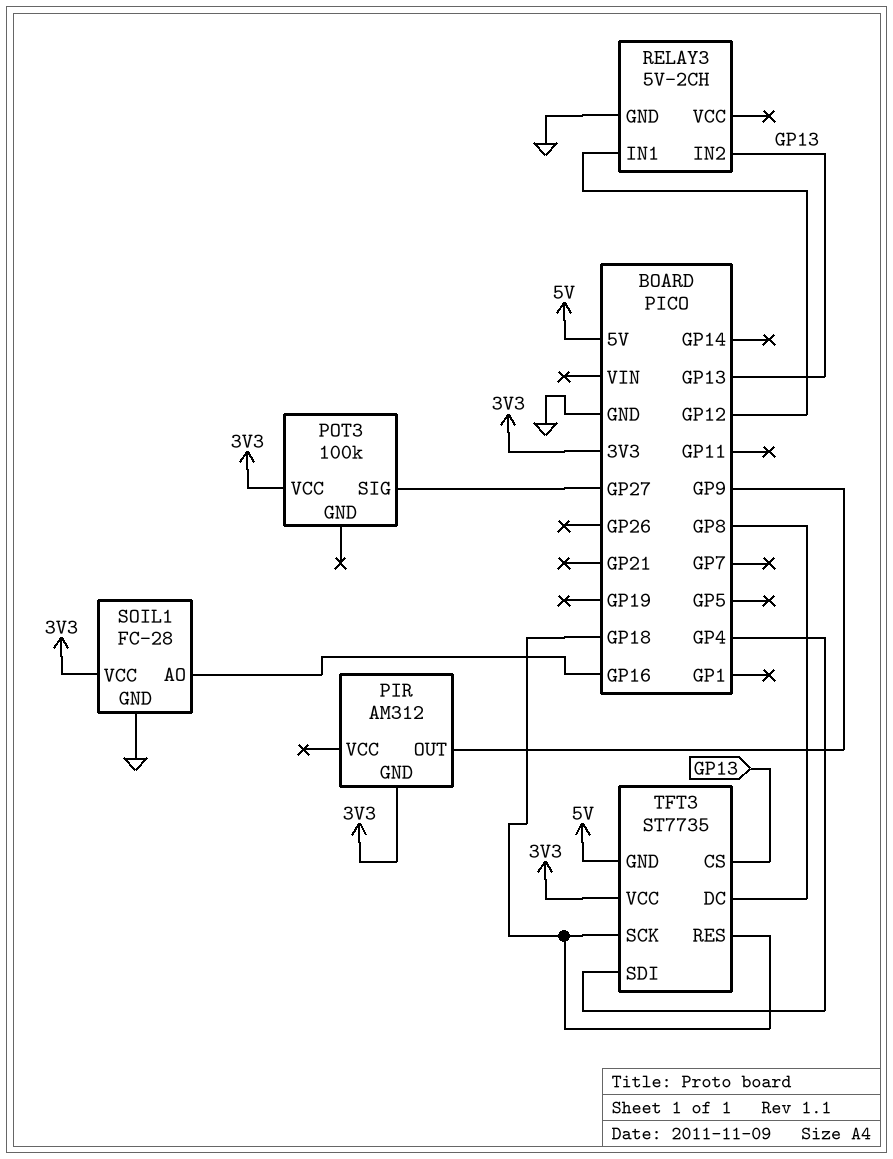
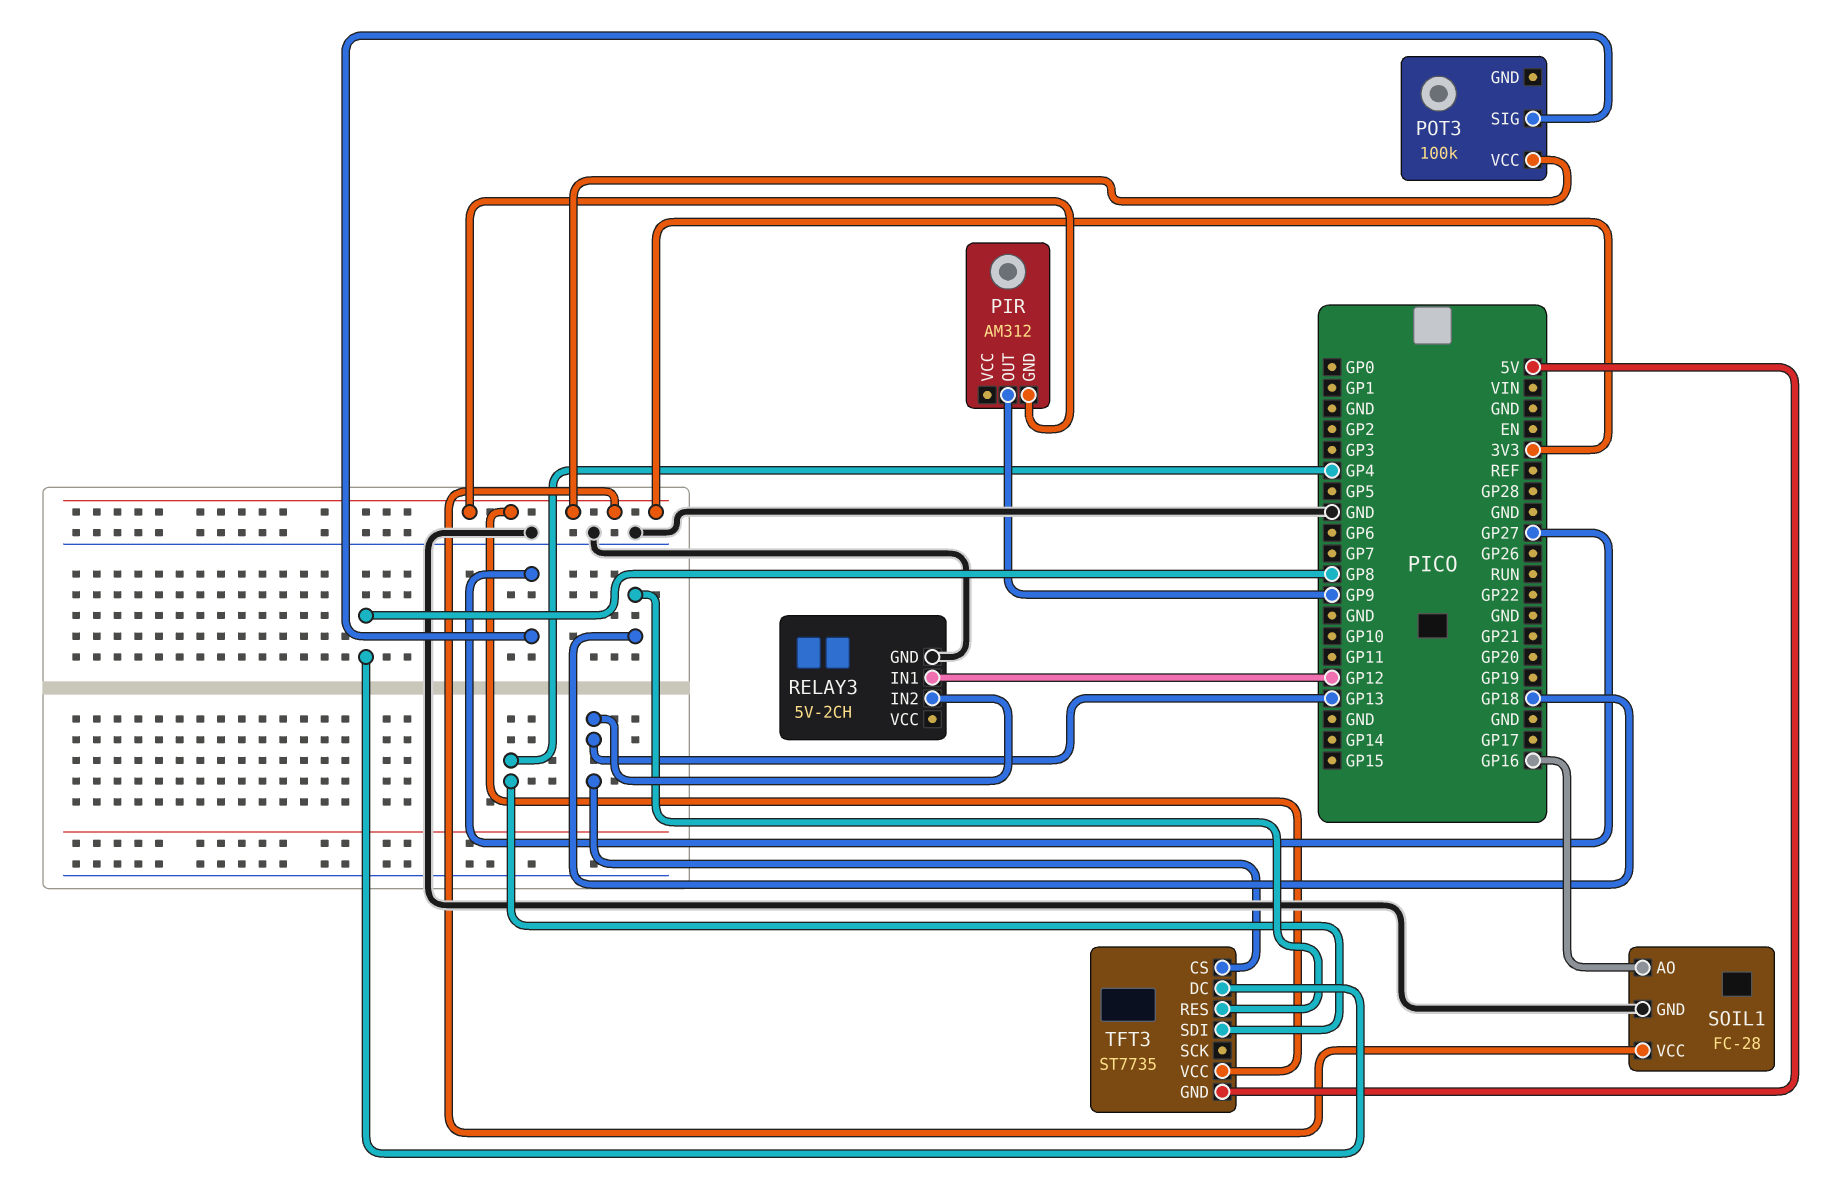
TFT3 pin SCK: GP18 -> none

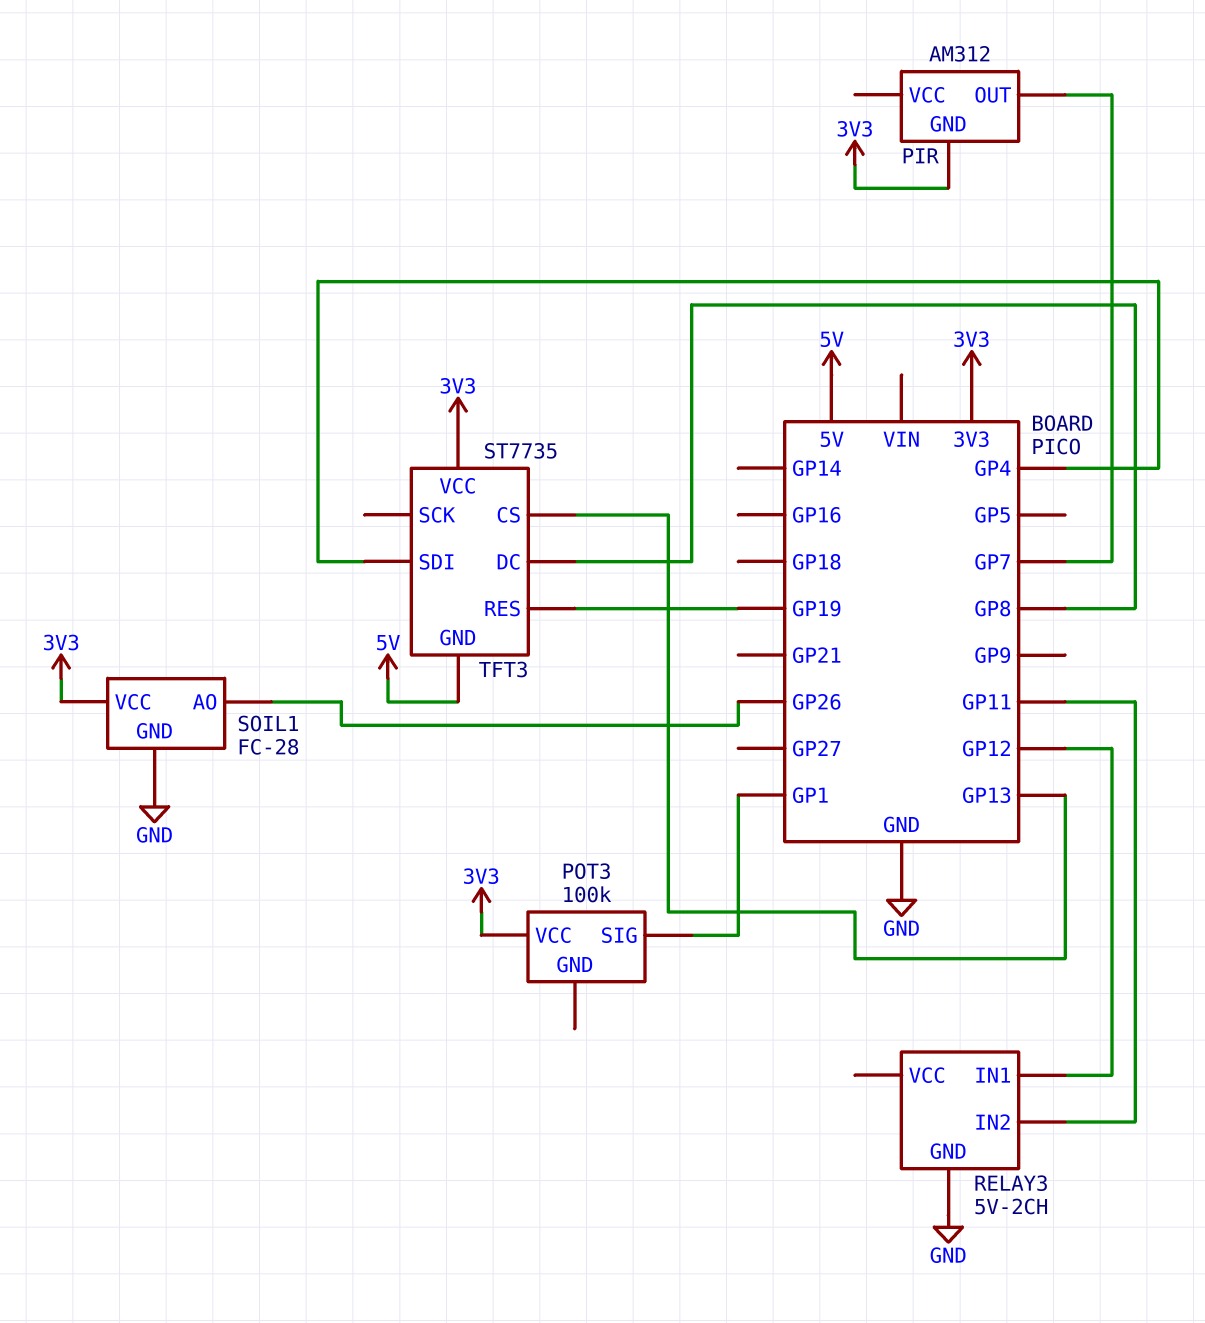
PIR pin OUT: GP9 -> GP7
POT3 pin SIG: GP27 -> GP1
RELAY3 pin IN2: GP13 -> GP11
SOIL1 pin AO: GP16 -> GP26
TFT3 pin RES: GP18 -> GP19

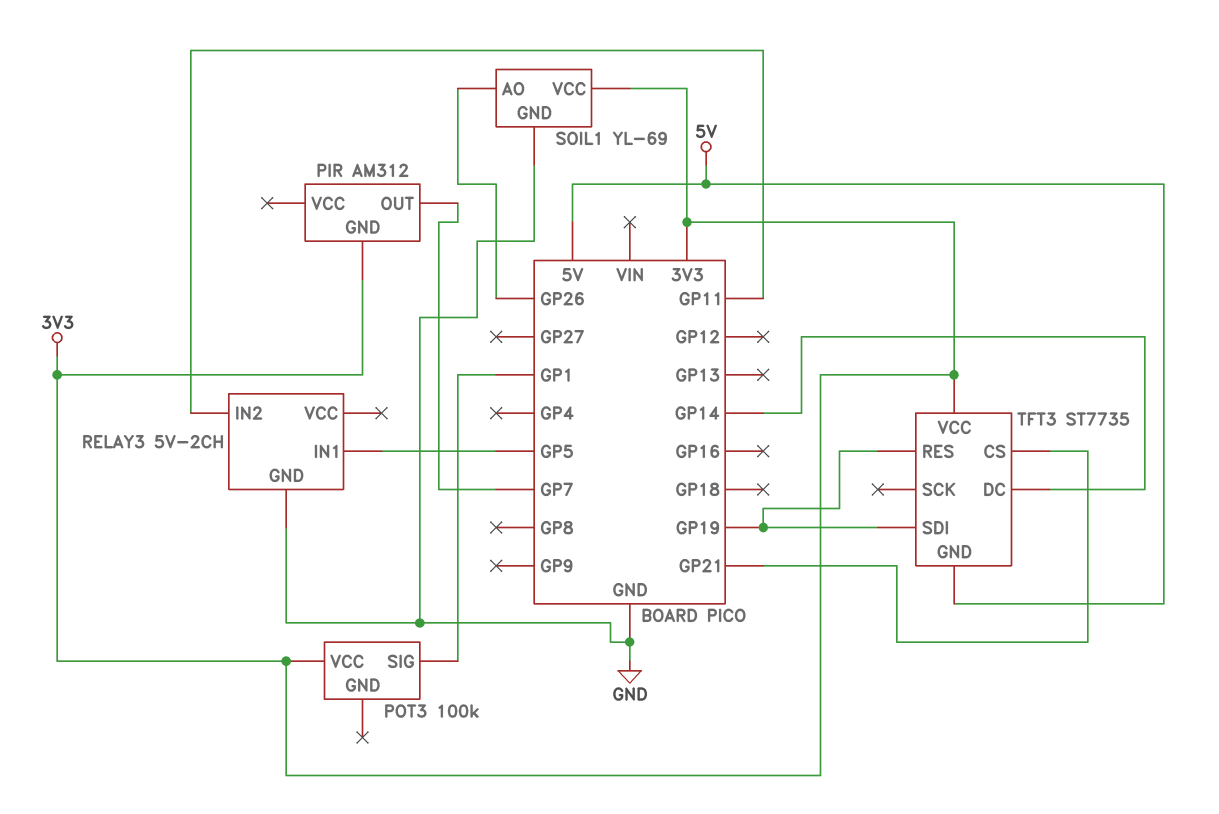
RELAY3 pin IN1: GP12 -> GP5
SOIL1: FC-28 -> YL-69
TFT3 pin CS: GP13 -> GP21
TFT3 pin DC: GP8 -> GP14
TFT3 pin SDI: GP4 -> GP19

